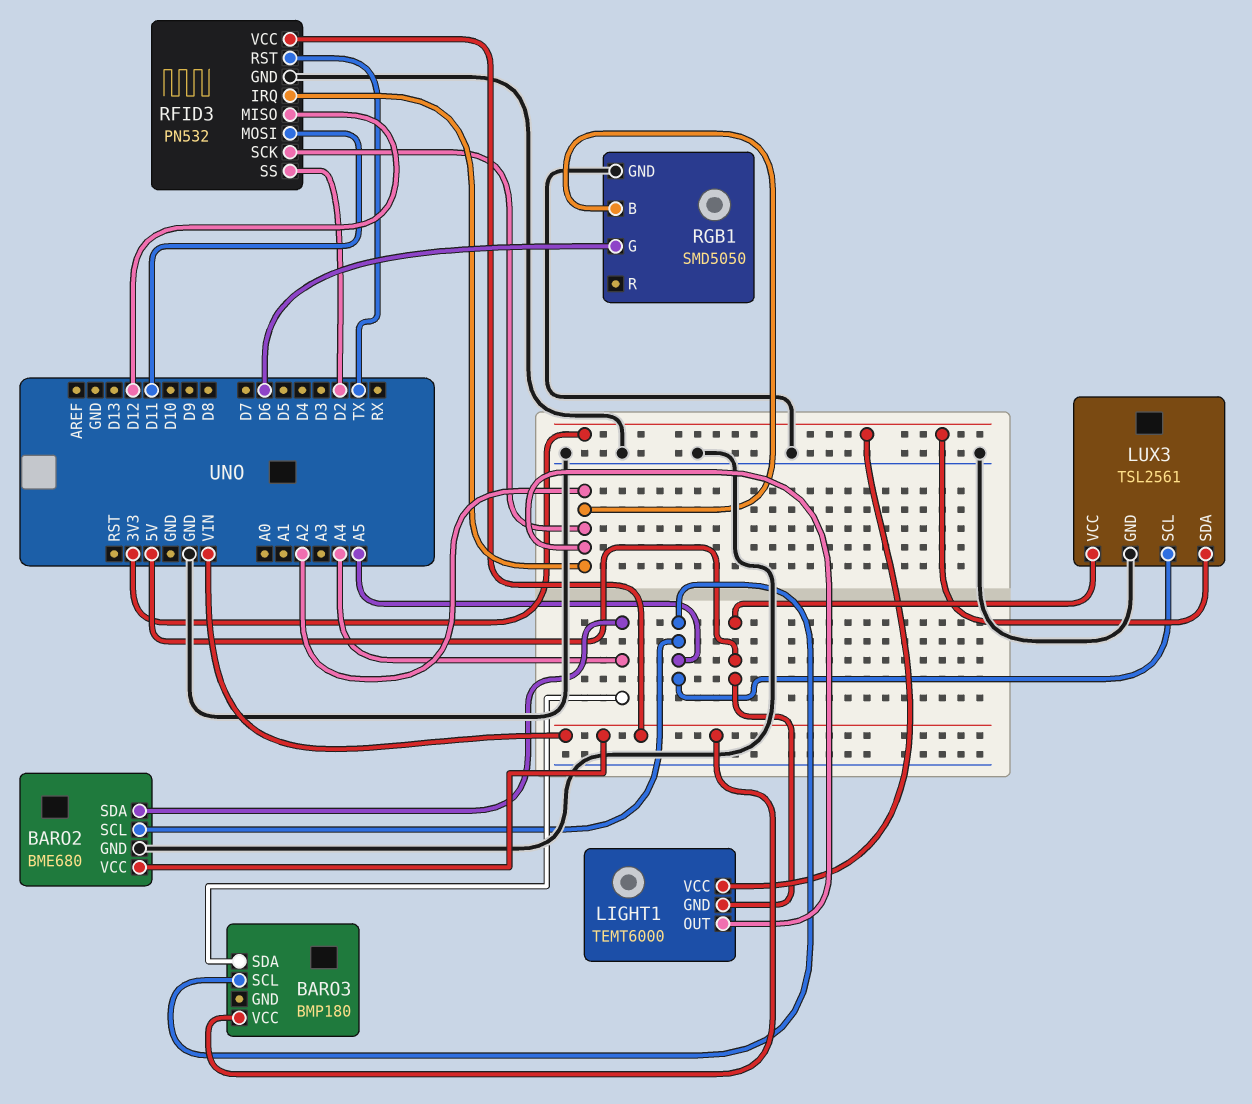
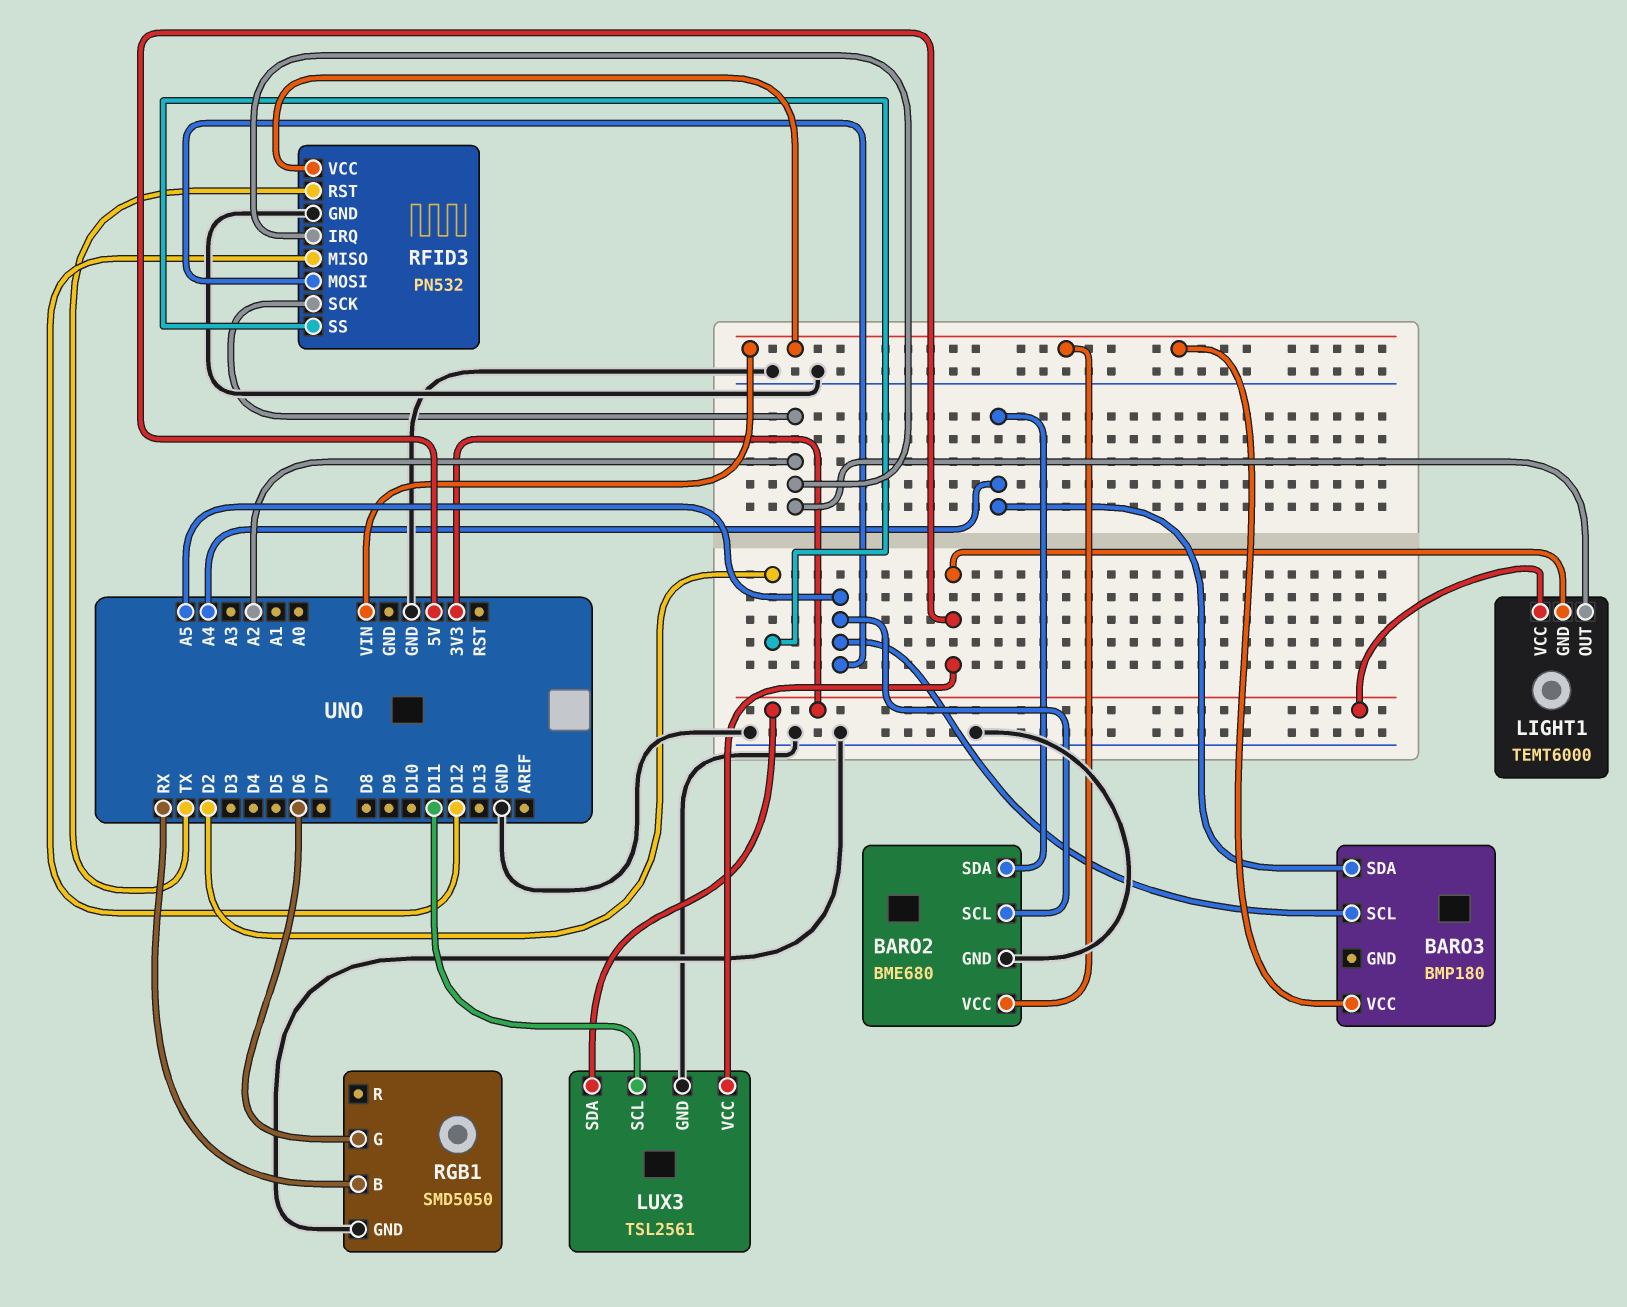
LUX3 pin SCL: A5 -> D11
RFID3 pin MOSI: D11 -> A5
RGB1 pin B: A2 -> RX

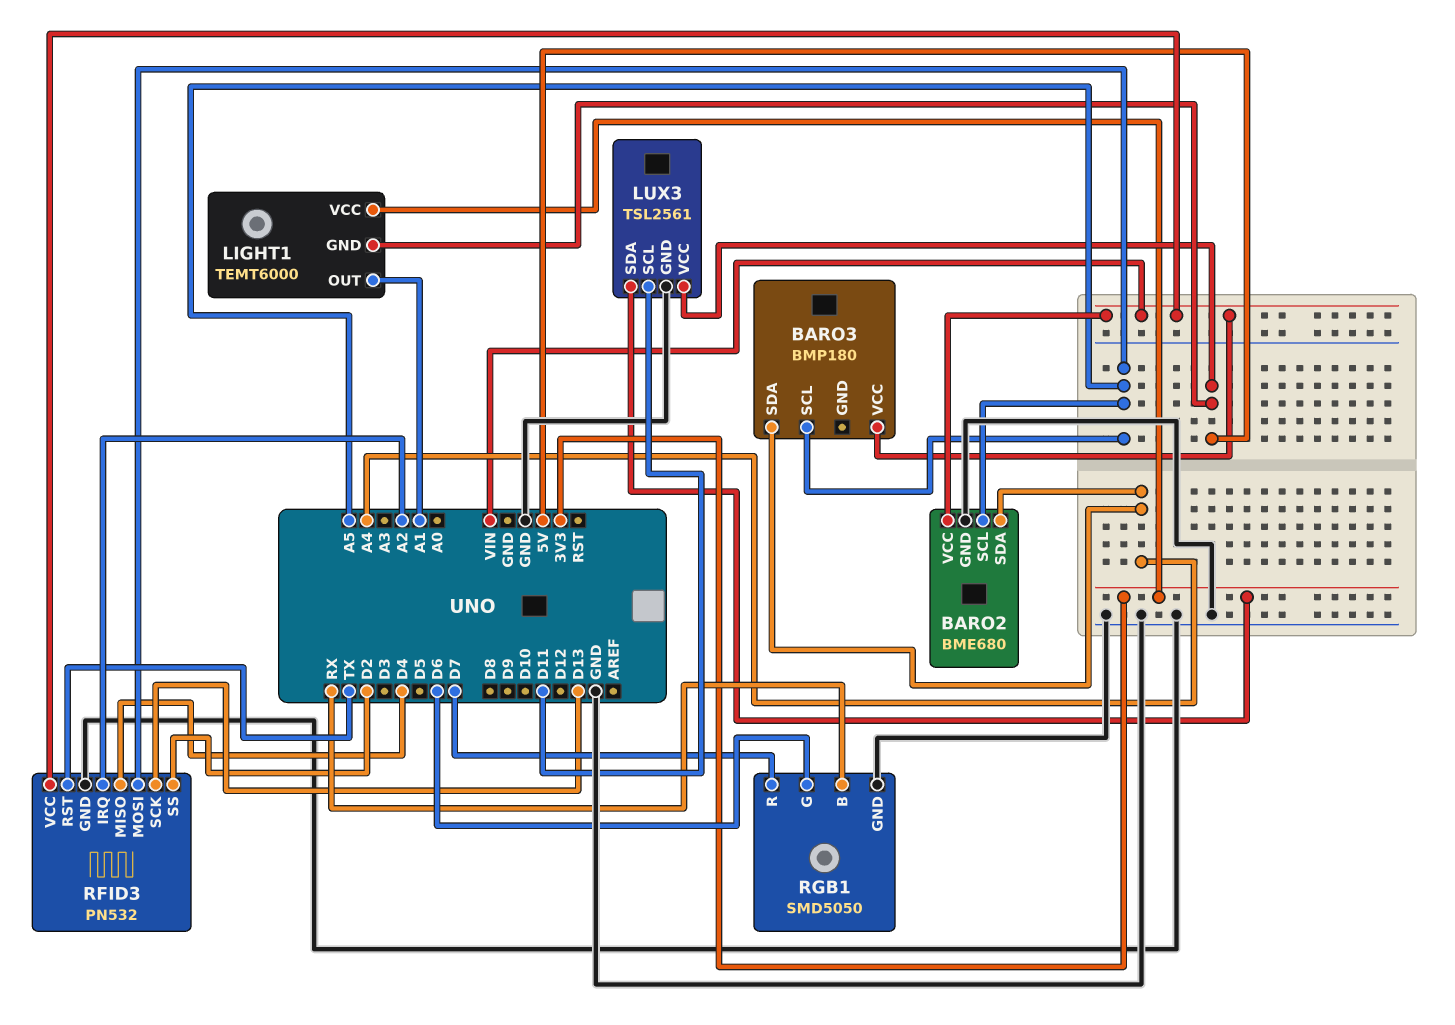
LIGHT1 pin OUT: A2 -> A1
RFID3 pin MISO: D12 -> D4
RFID3 pin SCK: A2 -> D13
RGB1 pin R: none -> D7

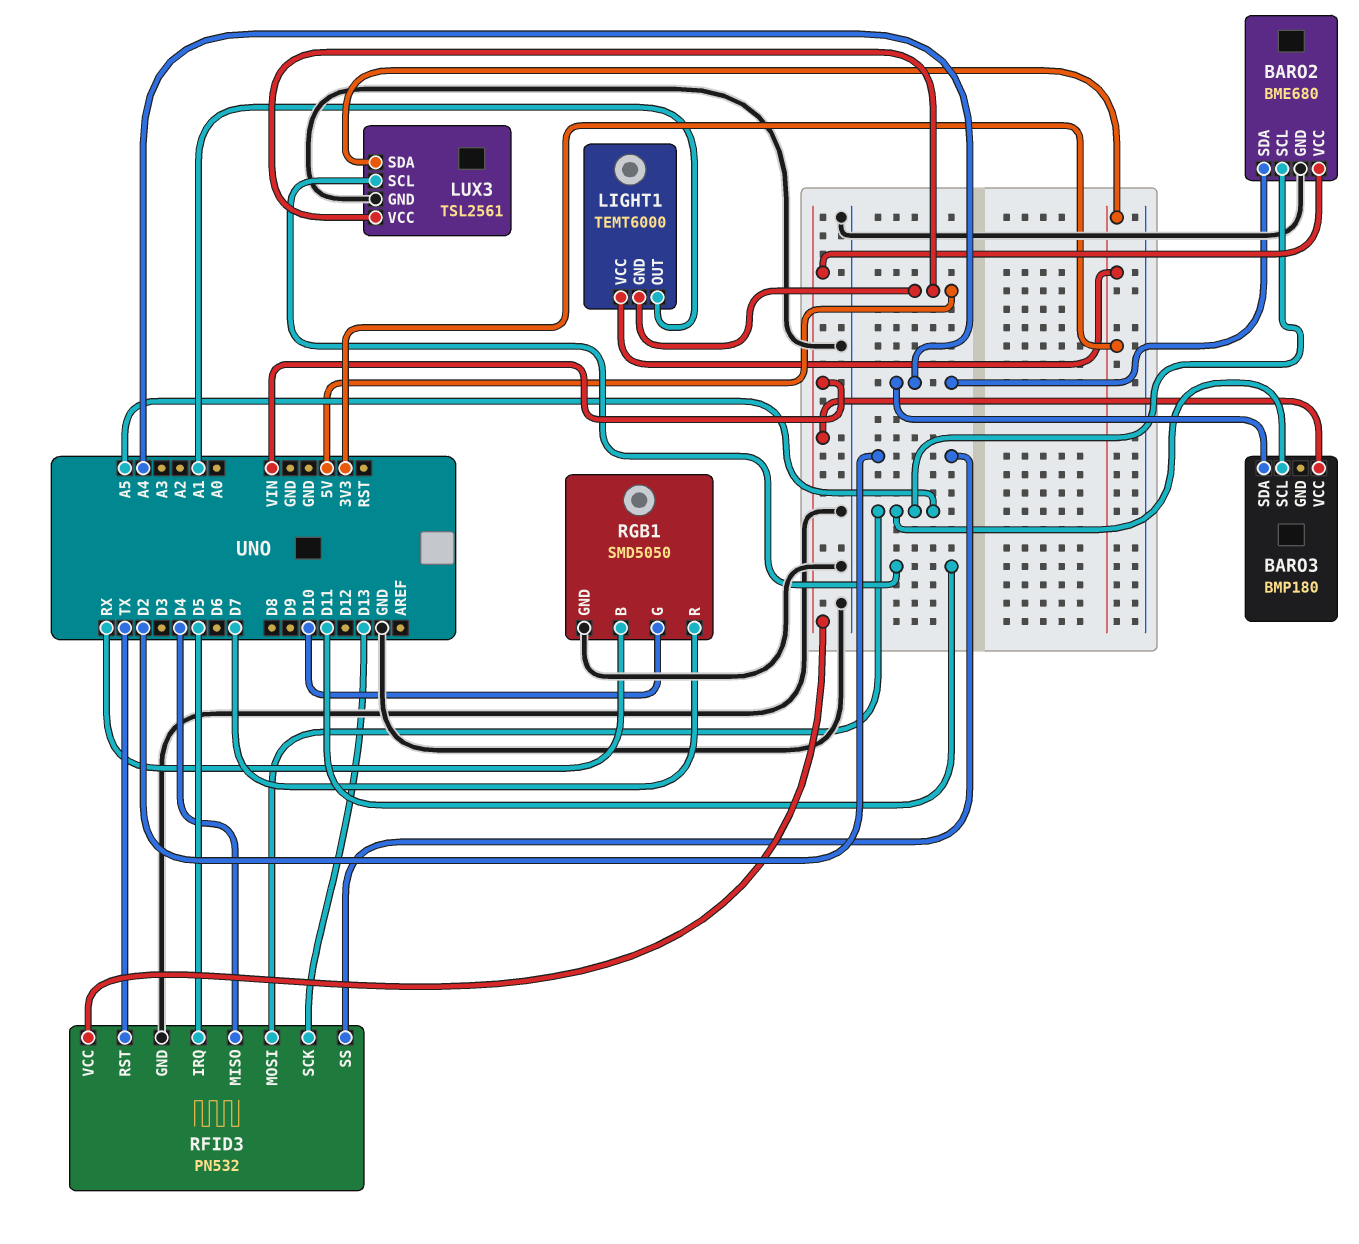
RFID3 pin IRQ: A2 -> D5
RGB1 pin G: D6 -> D10

